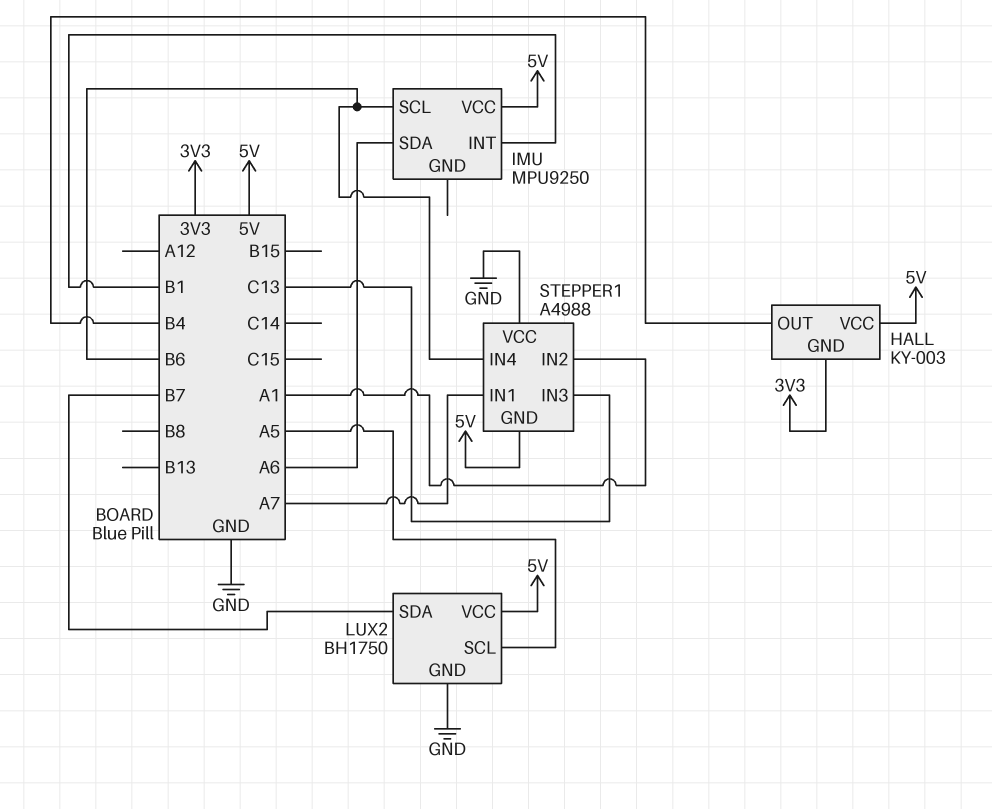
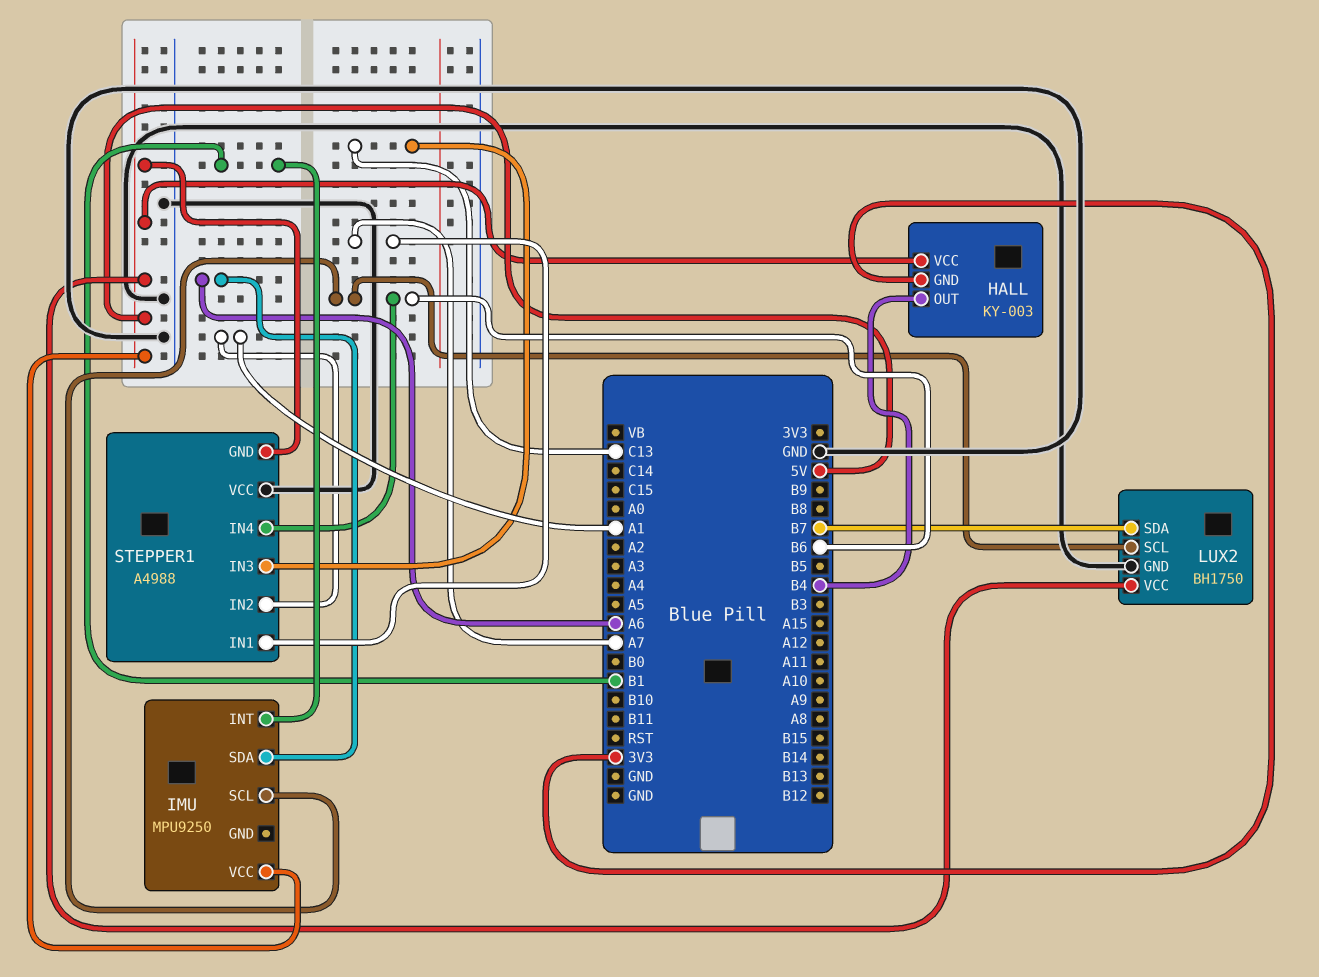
LUX2 pin SCL: A5 -> B6

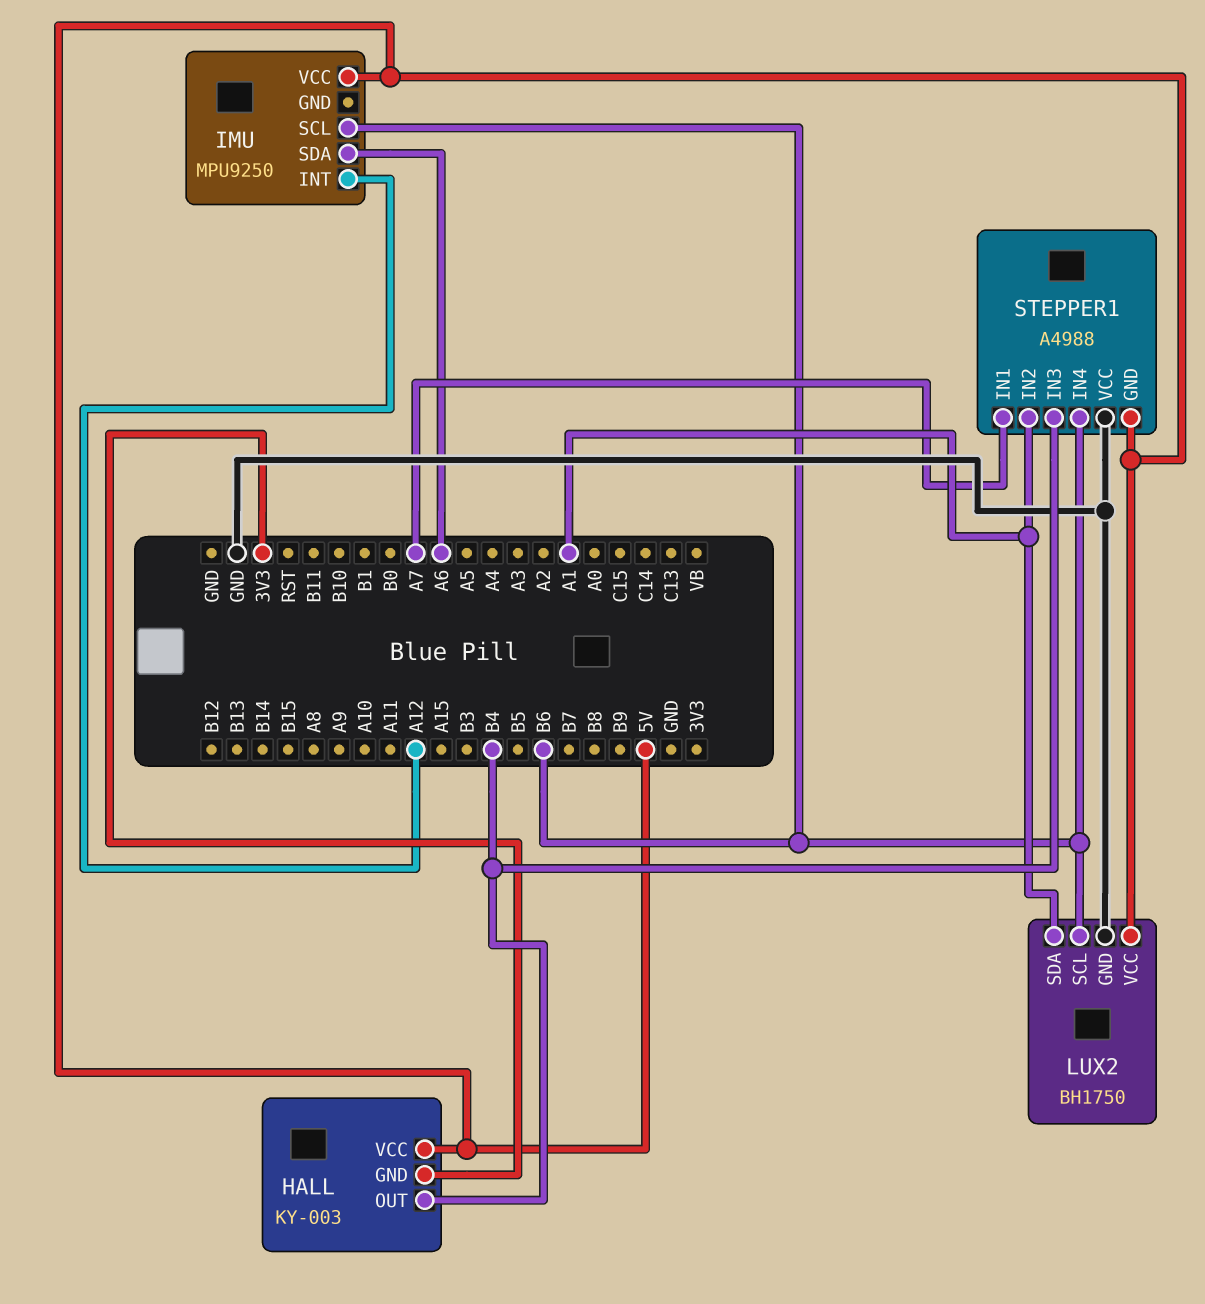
IMU pin INT: B1 -> A12
LUX2 pin SDA: B7 -> A1
STEPPER1 pin IN3: C13 -> B4

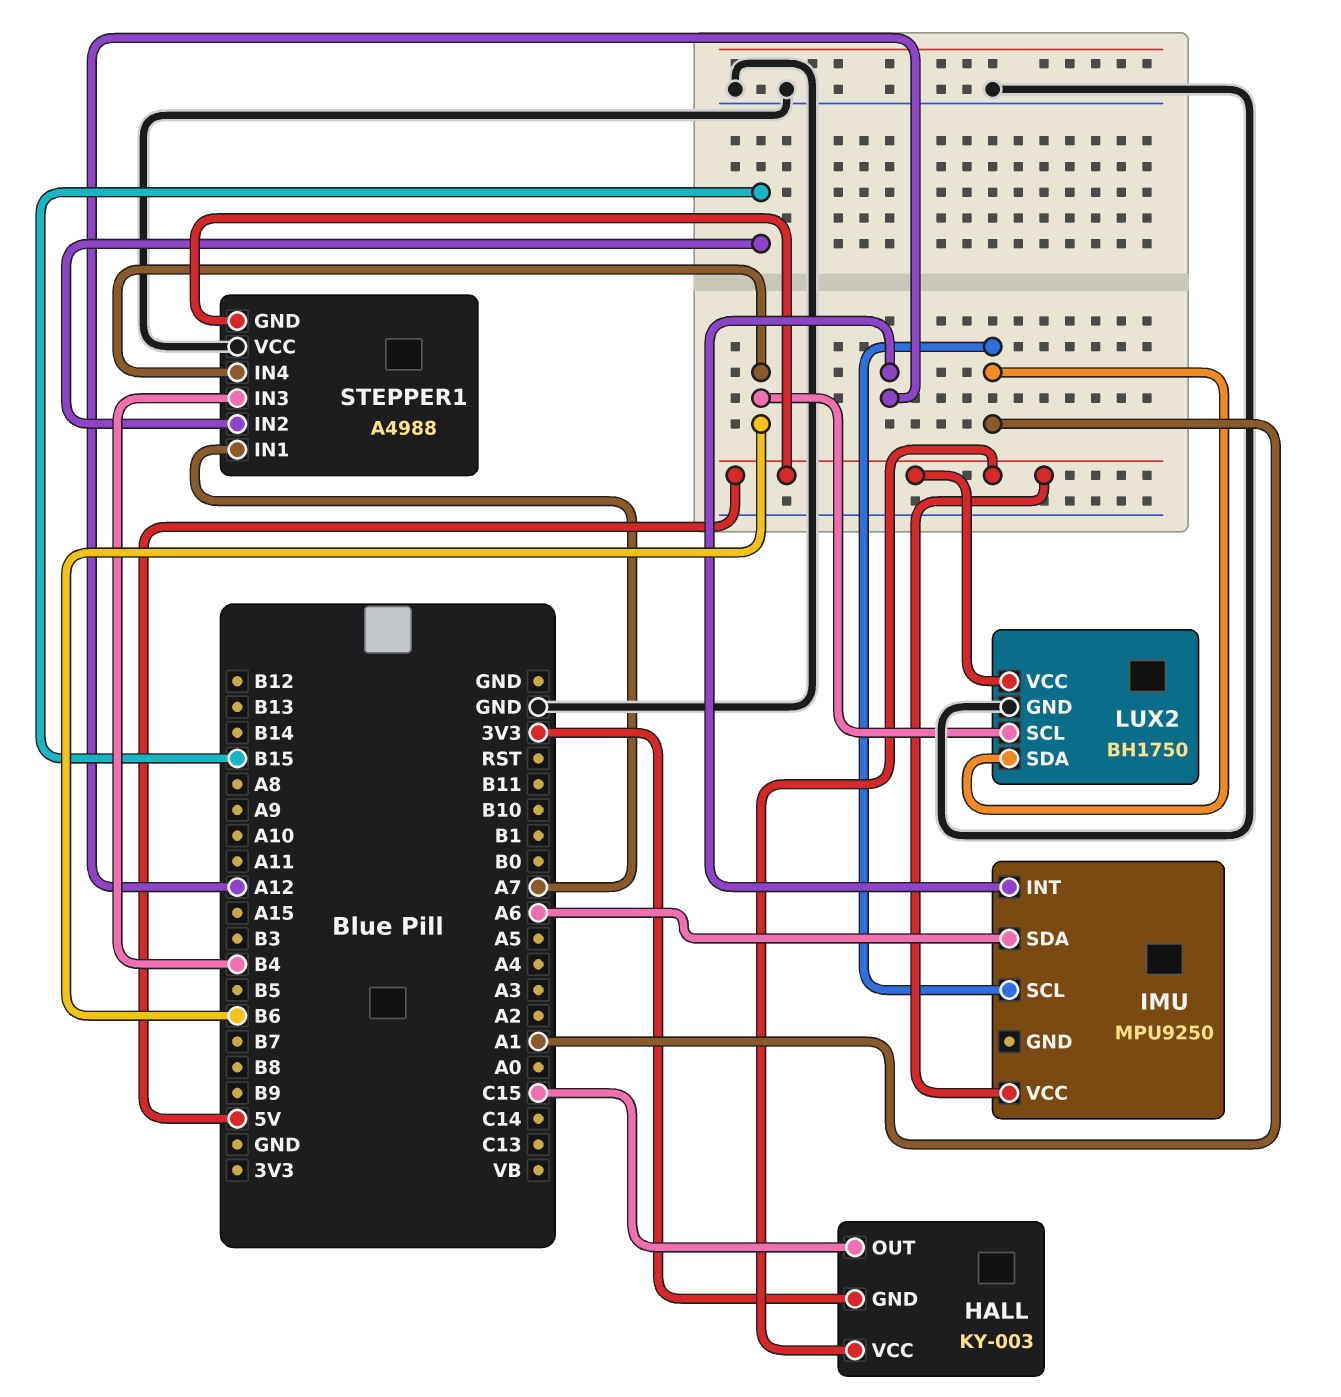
HALL pin OUT: B4 -> C15
IMU pin SCL: B6 -> A1
STEPPER1 pin IN2: A1 -> B15

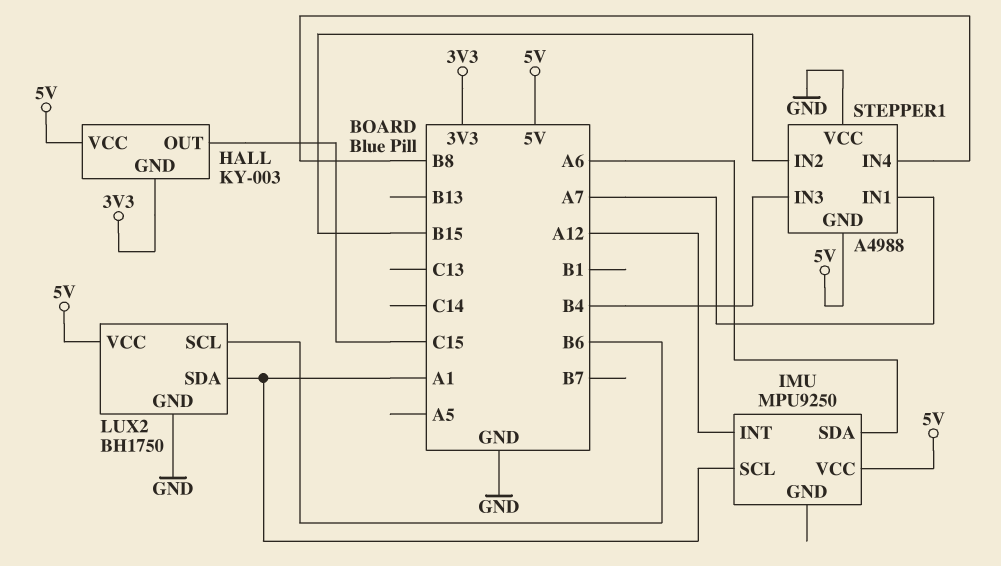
STEPPER1 pin IN4: B6 -> B8

